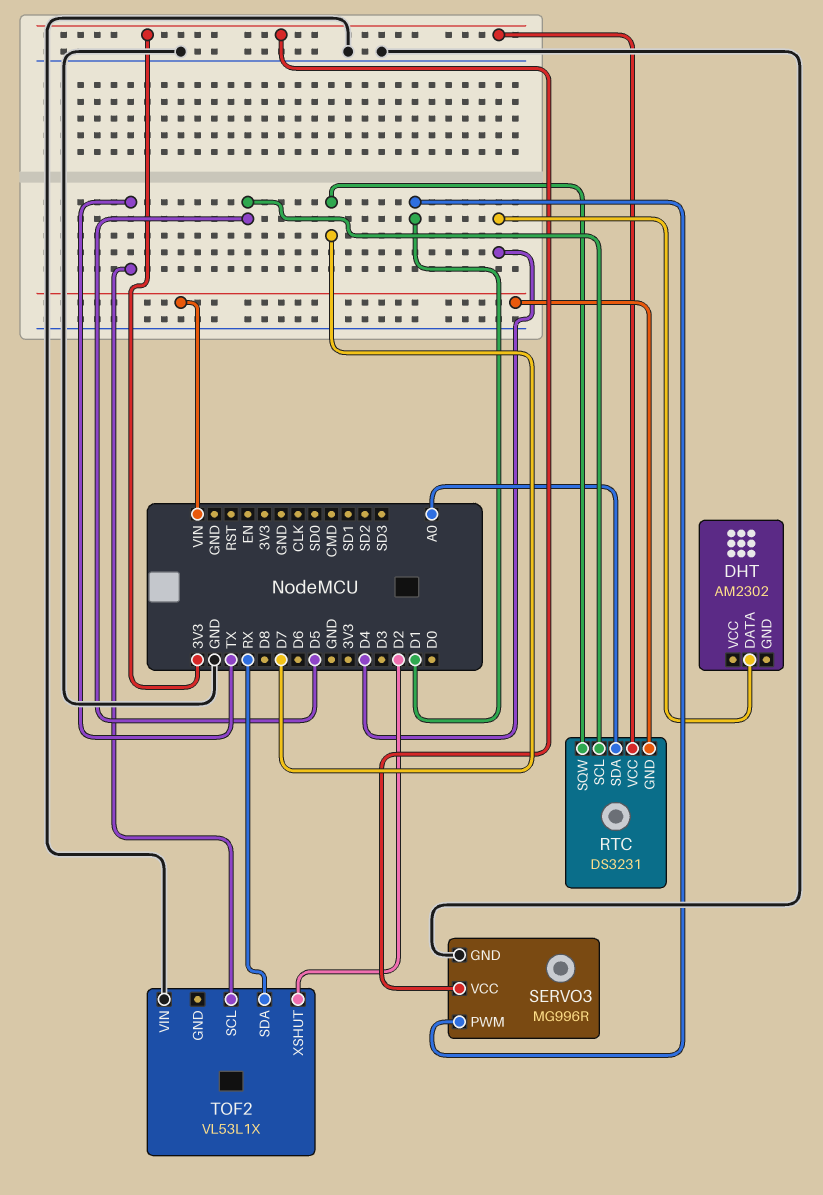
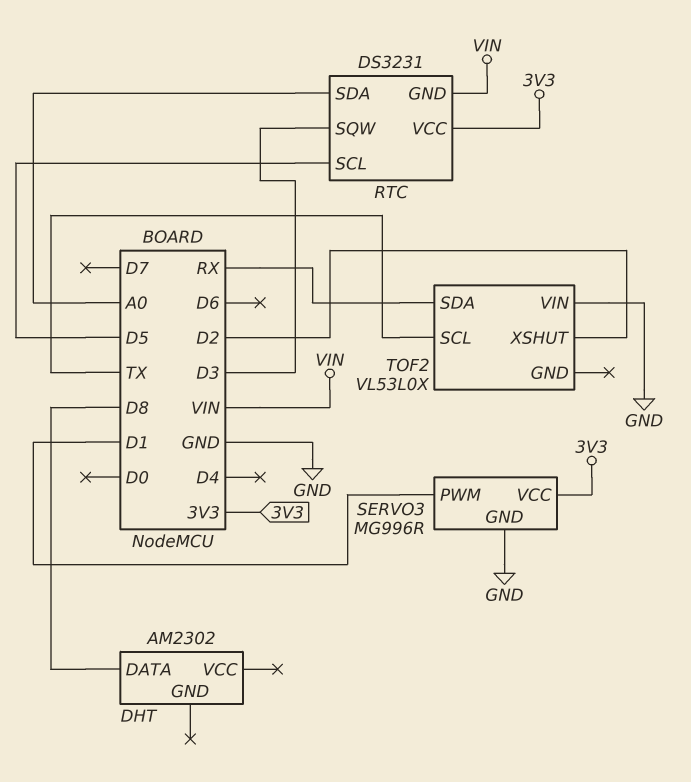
DHT pin DATA: D4 -> D8
RTC pin SQW: D7 -> D3
TOF2: VL53L1X -> VL53L0X

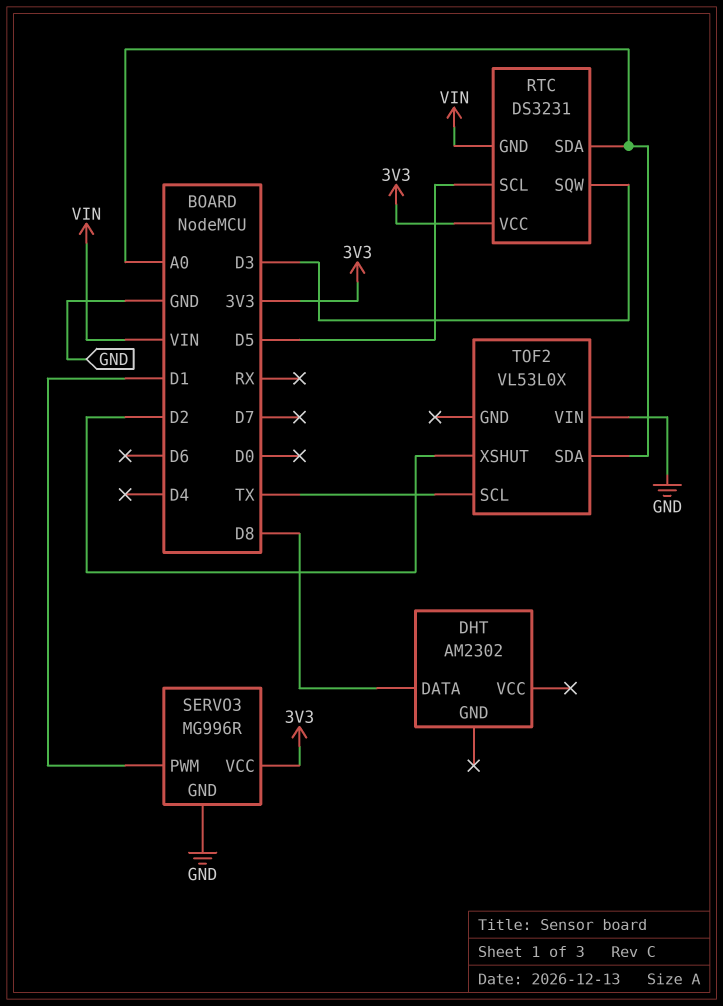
TOF2 pin SDA: RX -> A0

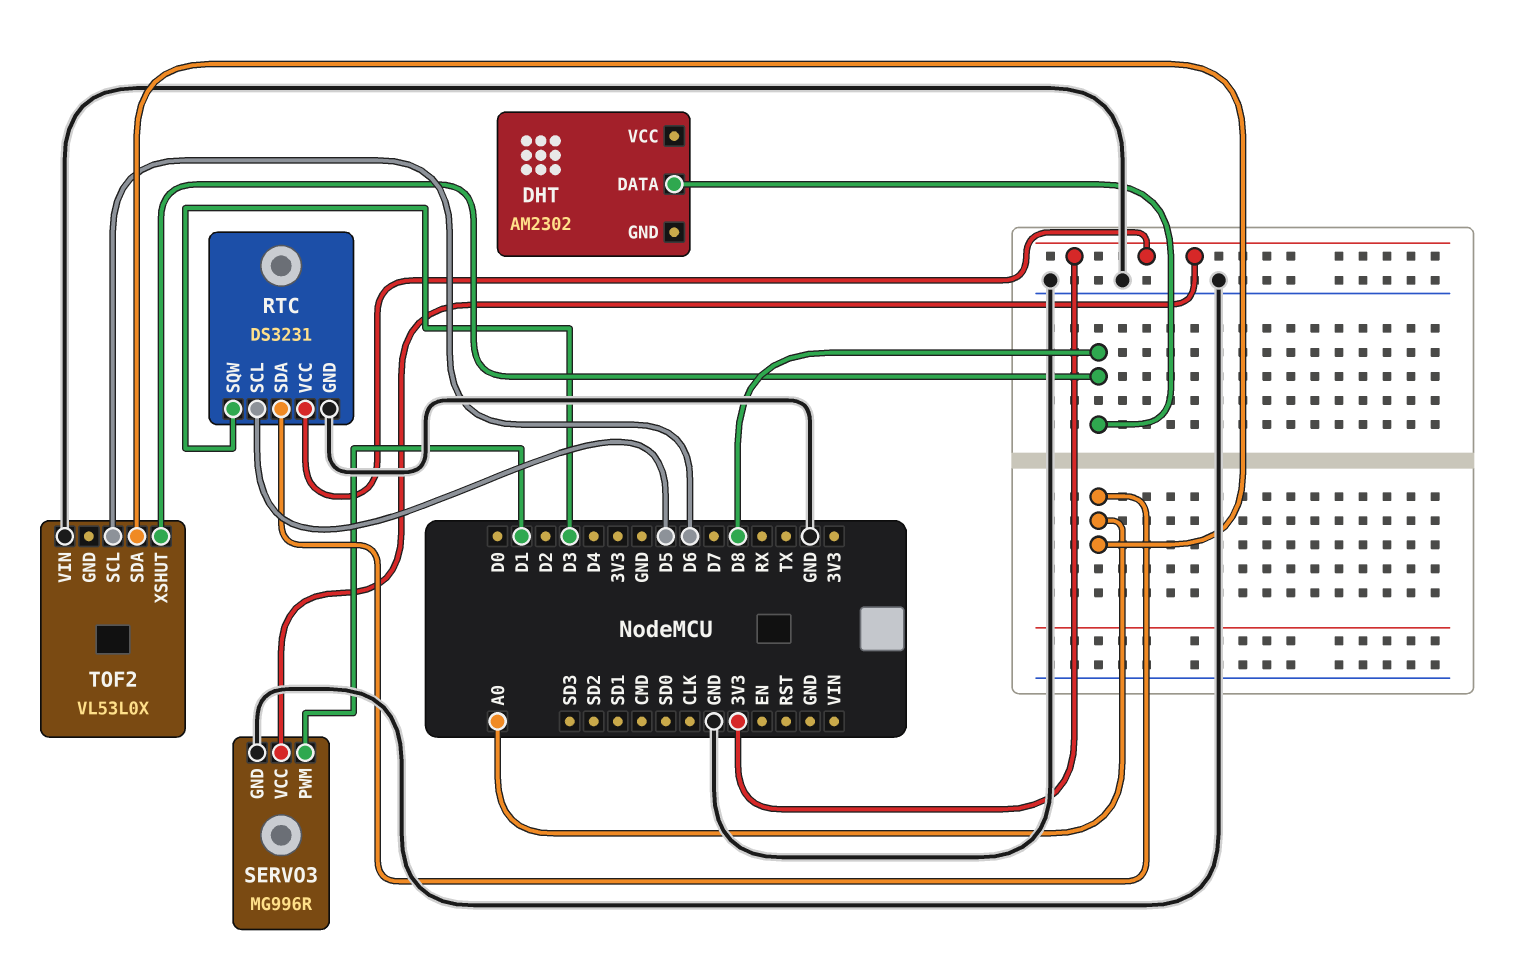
RTC pin GND: VIN -> GND
TOF2 pin SCL: TX -> D6
TOF2 pin XSHUT: D2 -> D8

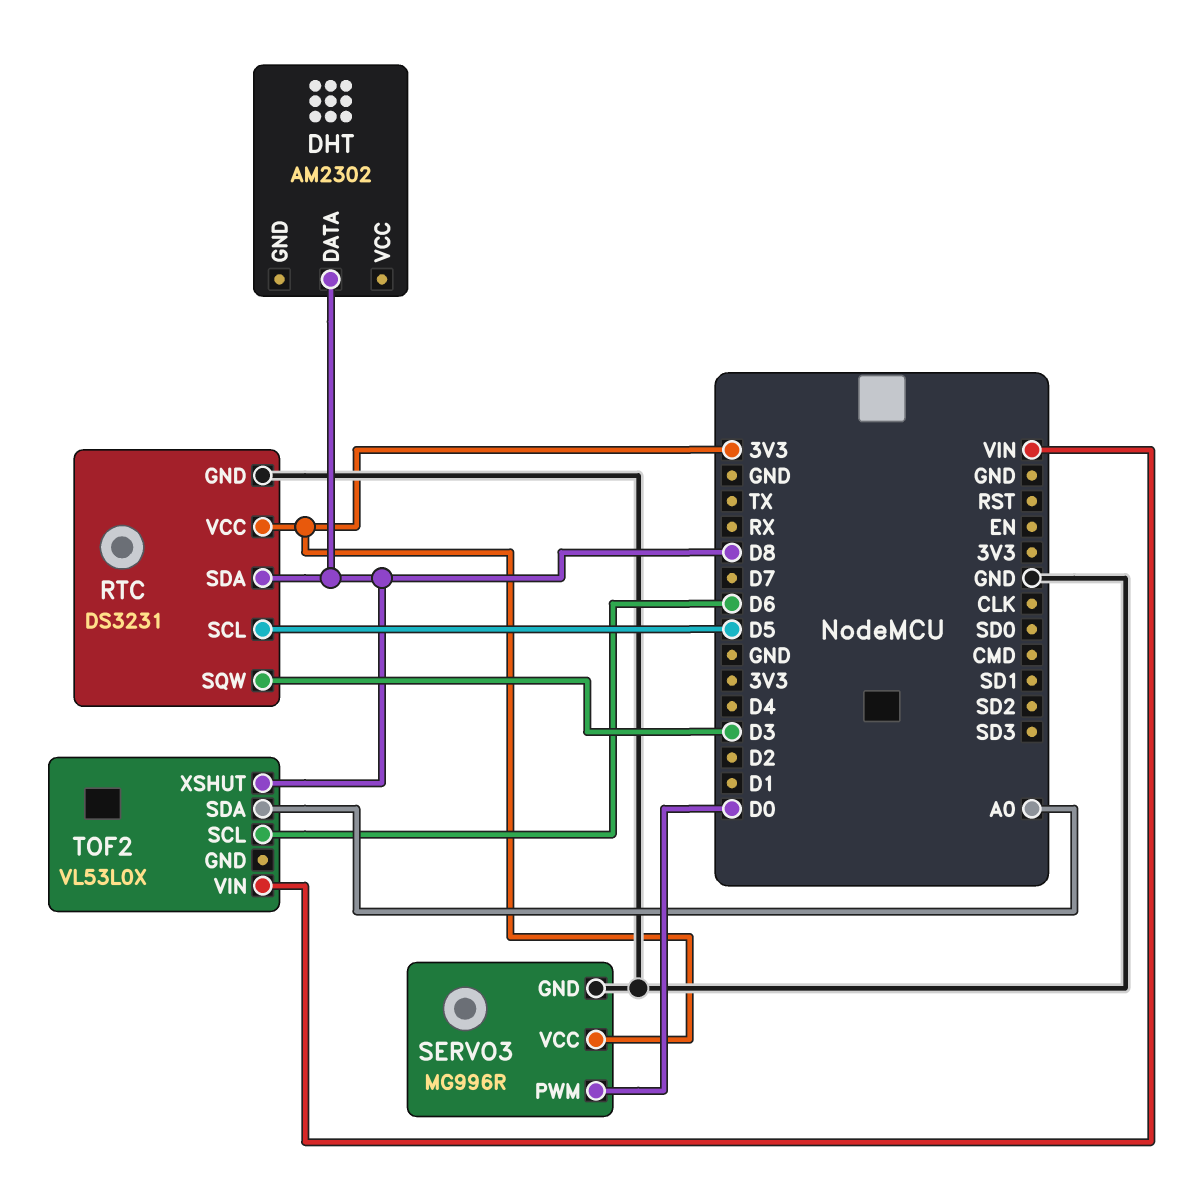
RTC pin SDA: A0 -> D8
SERVO3 pin PWM: D1 -> D0
TOF2 pin VIN: GND -> VIN

